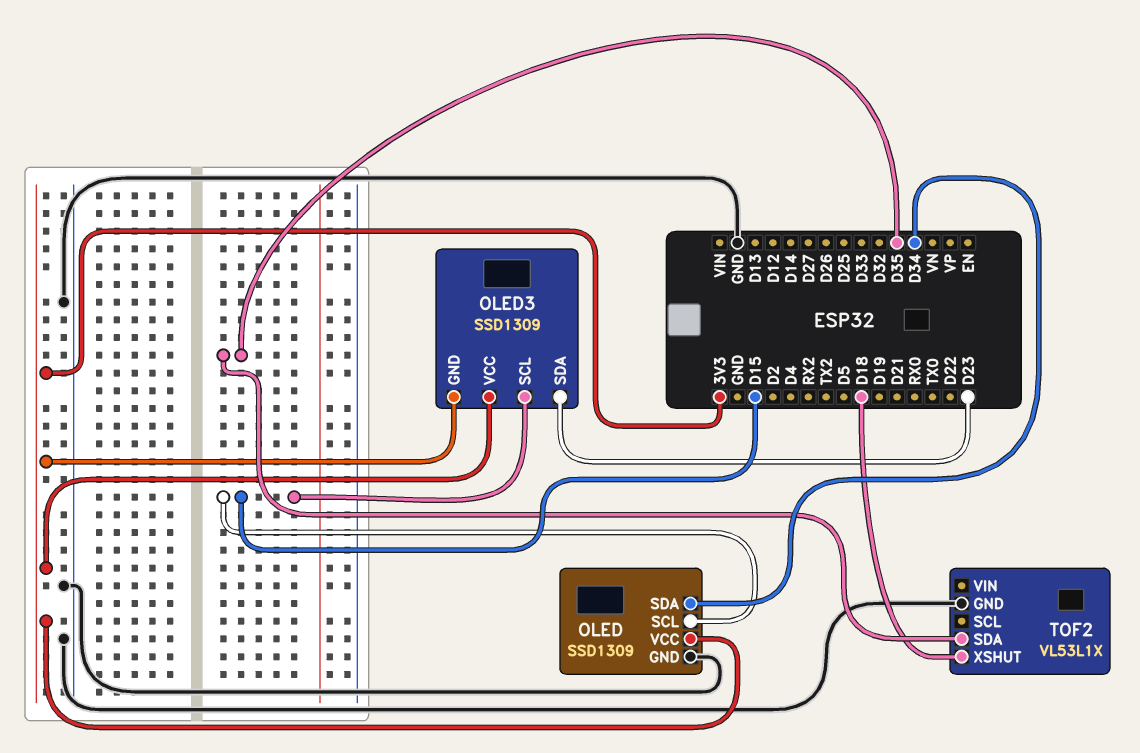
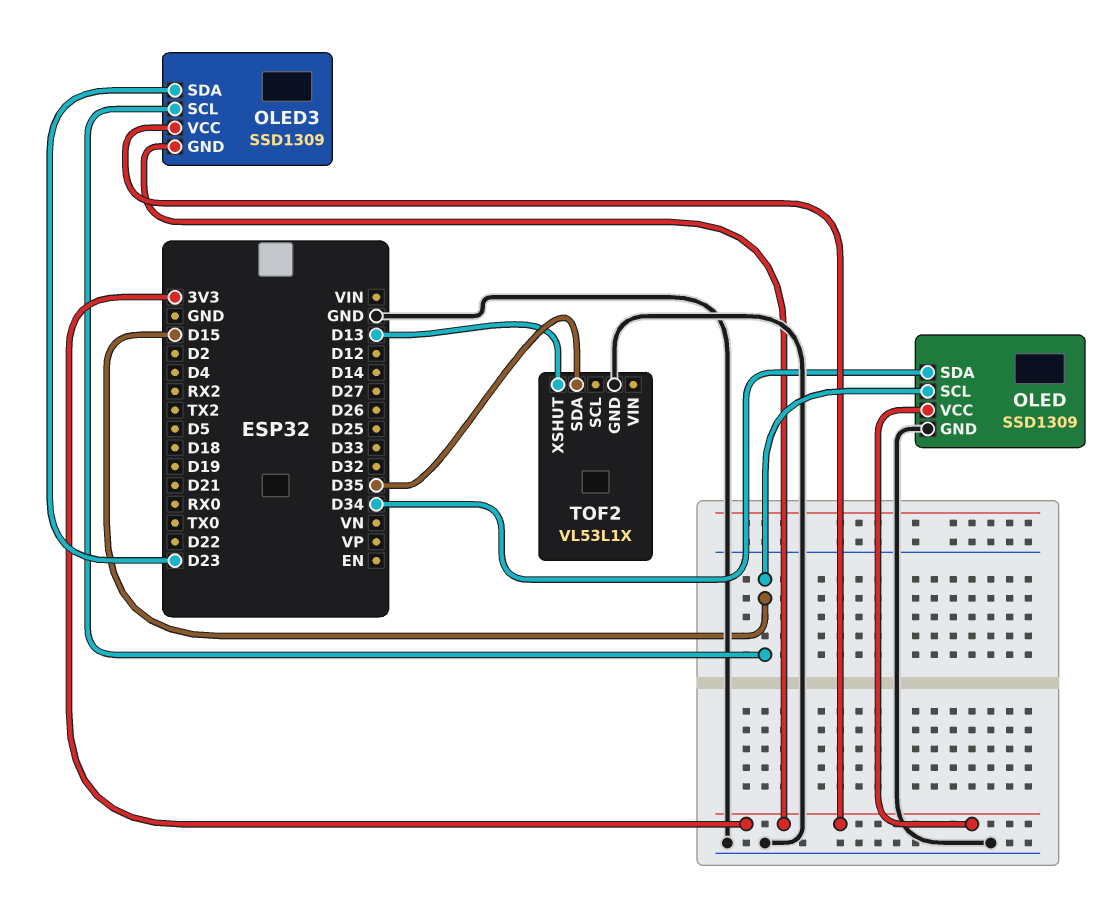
TOF2 pin XSHUT: D18 -> D13

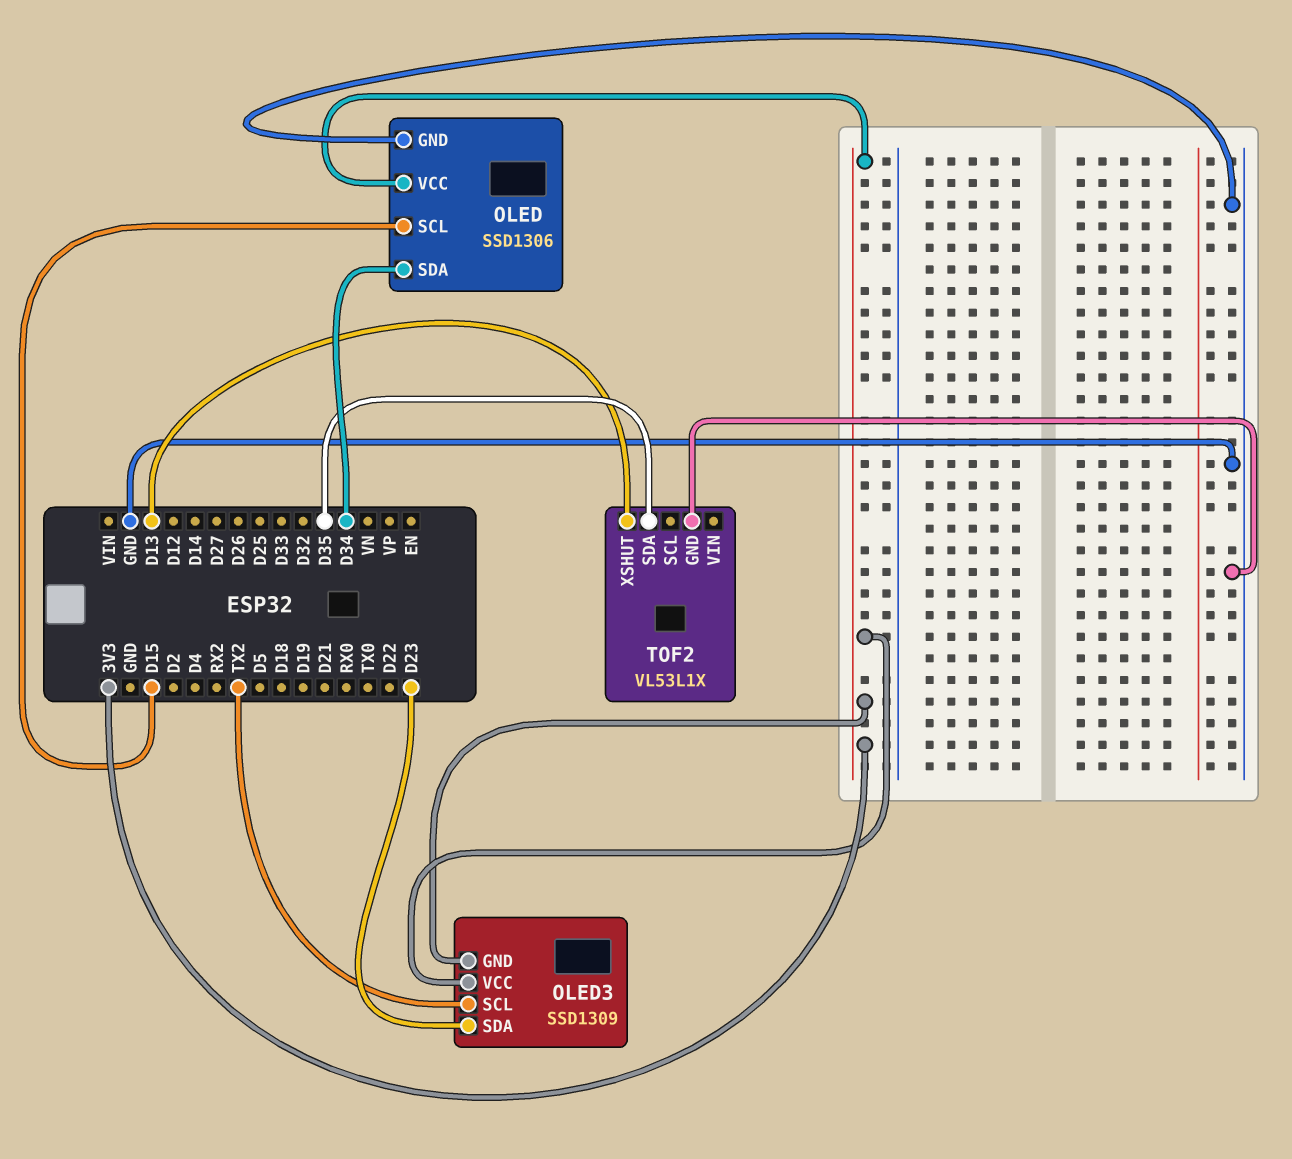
OLED: SSD1309 -> SSD1306
OLED3 pin SCL: D15 -> TX2

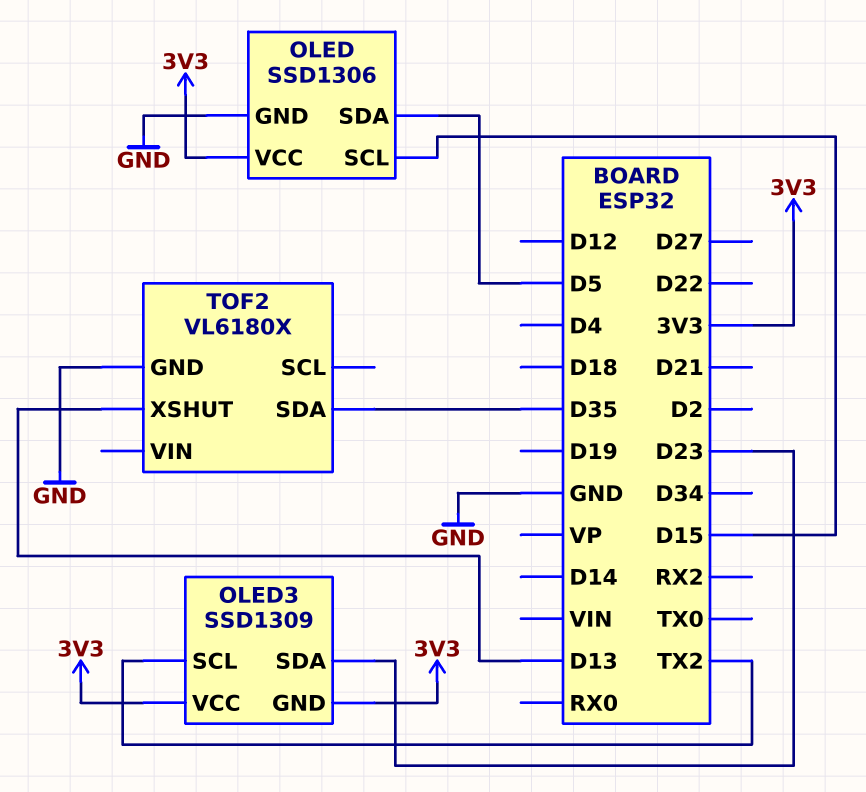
OLED pin SDA: D34 -> D5
TOF2: VL53L1X -> VL6180X

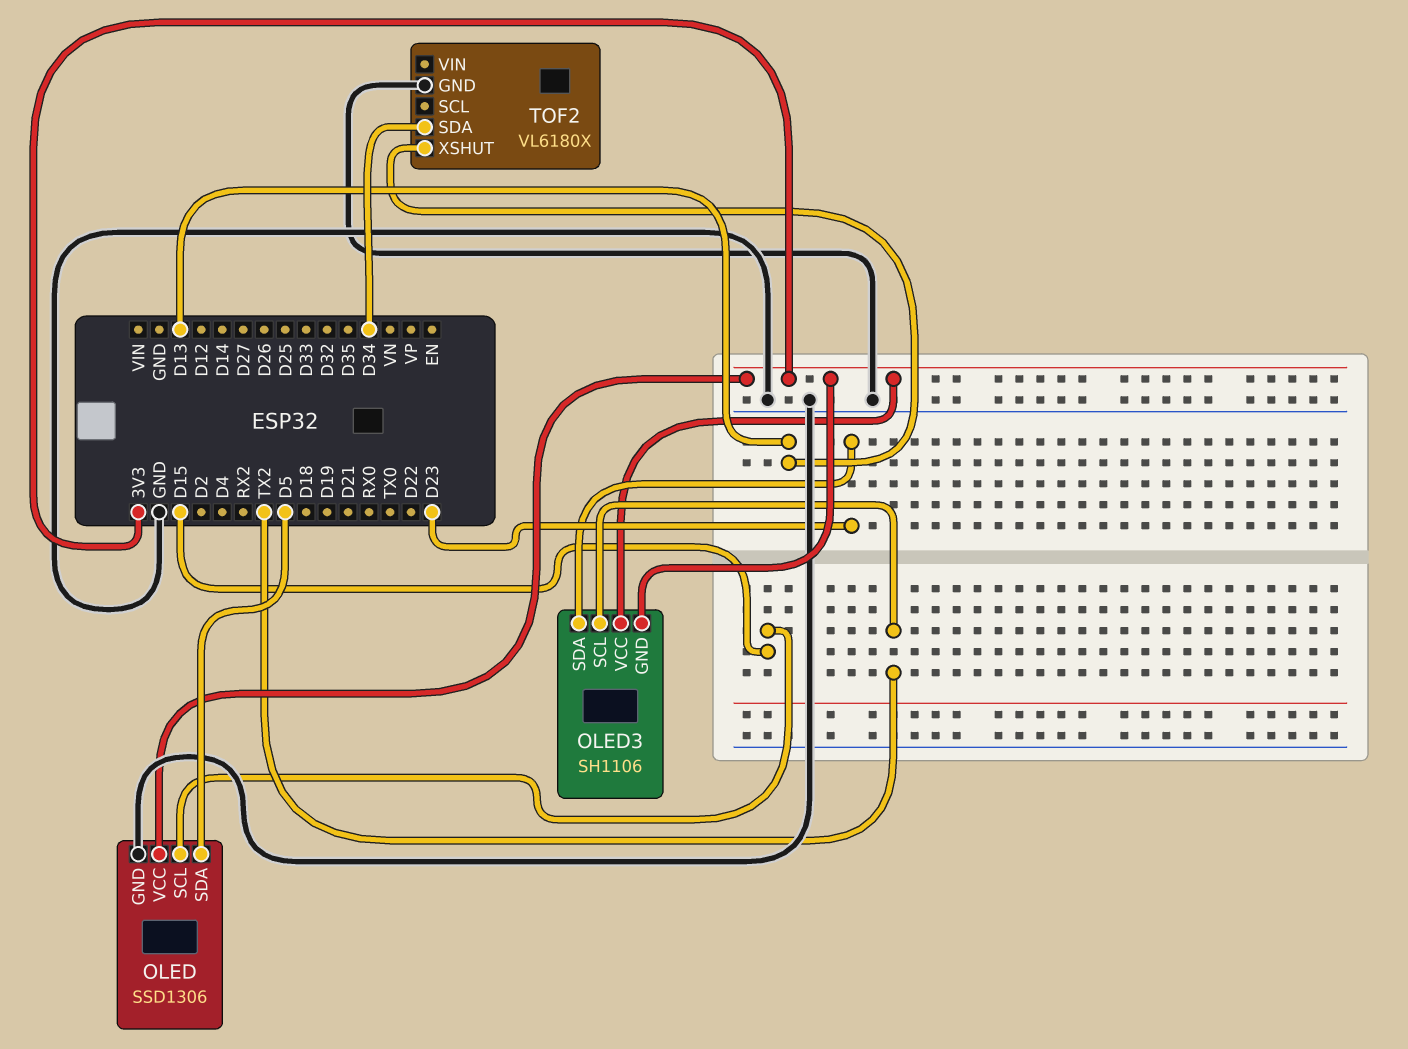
OLED3: SSD1309 -> SH1106
TOF2 pin SDA: D35 -> D34

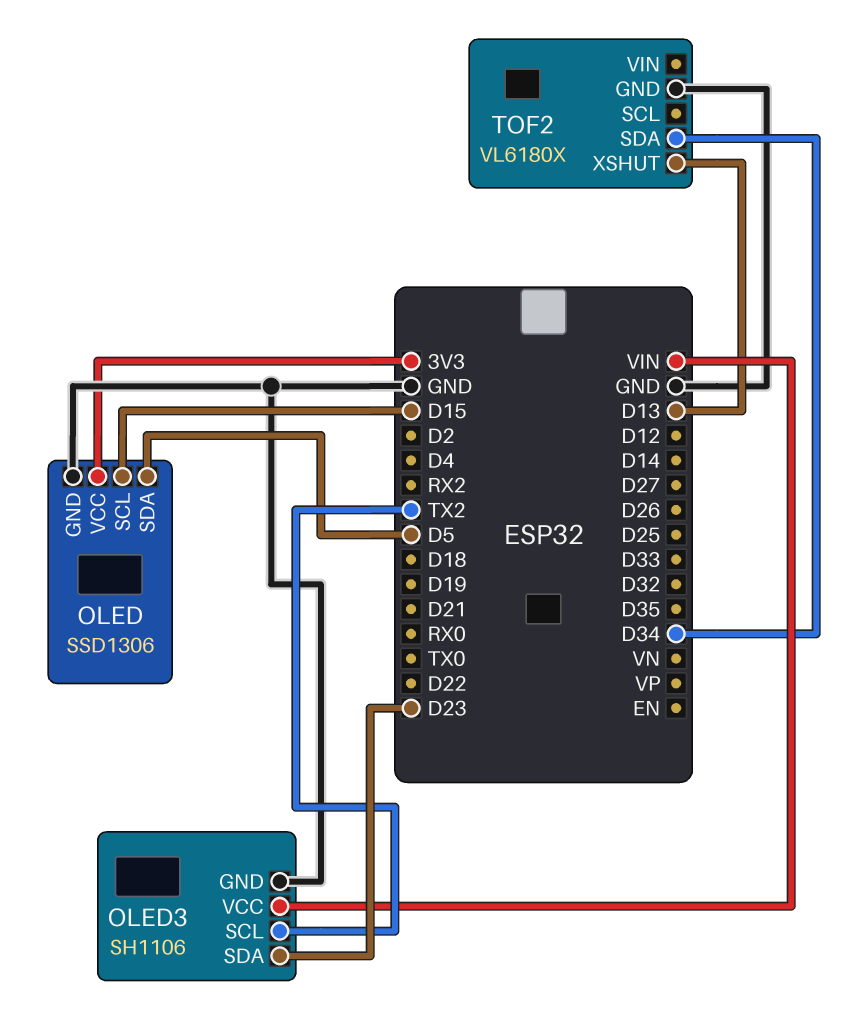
OLED3 pin GND: 3V3 -> GND
OLED3 pin VCC: 3V3 -> VIN

